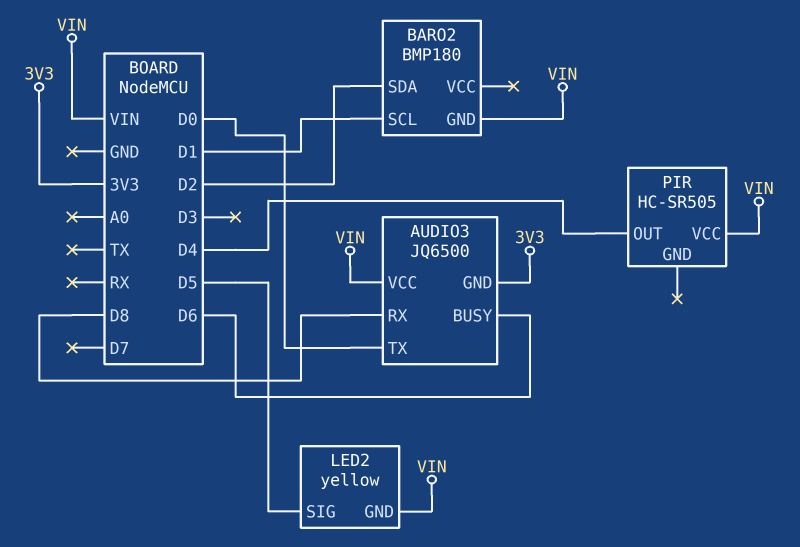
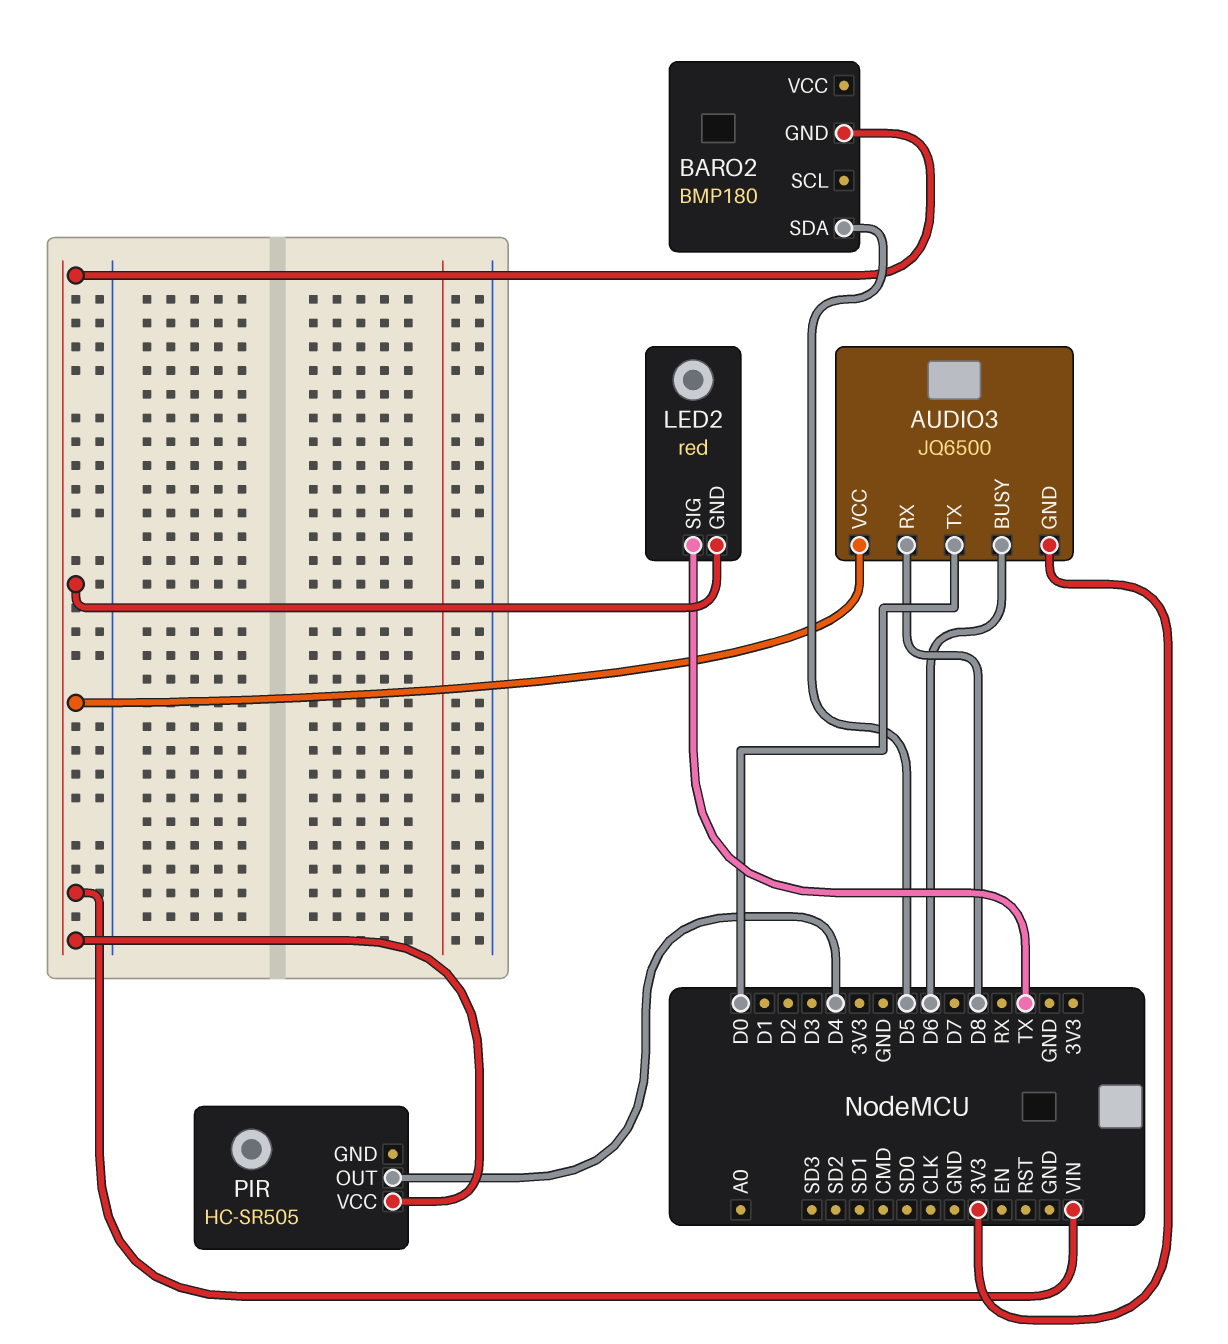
BARO2 pin SCL: D1 -> none
BARO2 pin SDA: D2 -> D5
LED2: yellow -> red
LED2 pin SIG: D5 -> TX

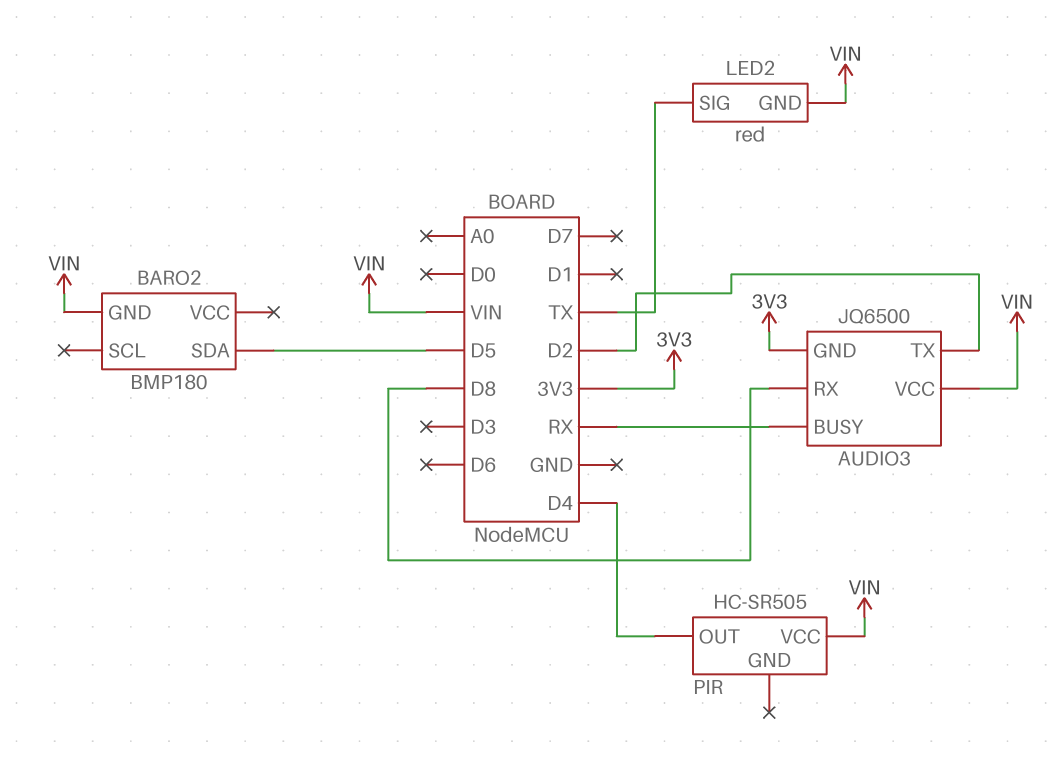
AUDIO3 pin BUSY: D6 -> RX
AUDIO3 pin TX: D0 -> D2

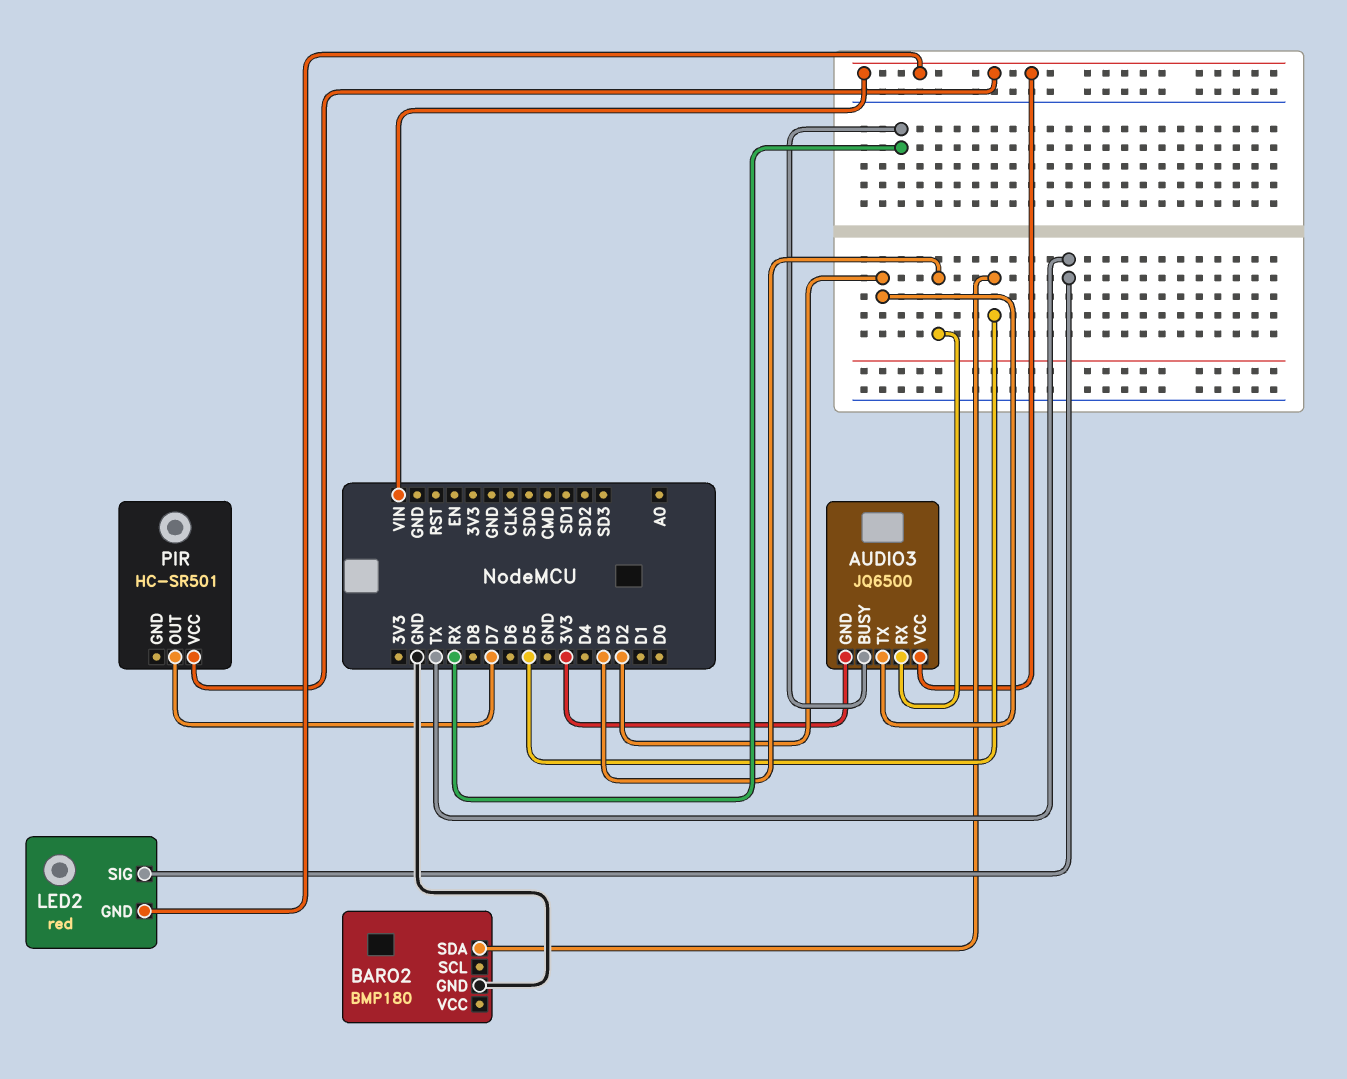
AUDIO3 pin RX: D8 -> D3
BARO2 pin GND: VIN -> GND
PIR: HC-SR505 -> HC-SR501
PIR pin OUT: D4 -> D7

